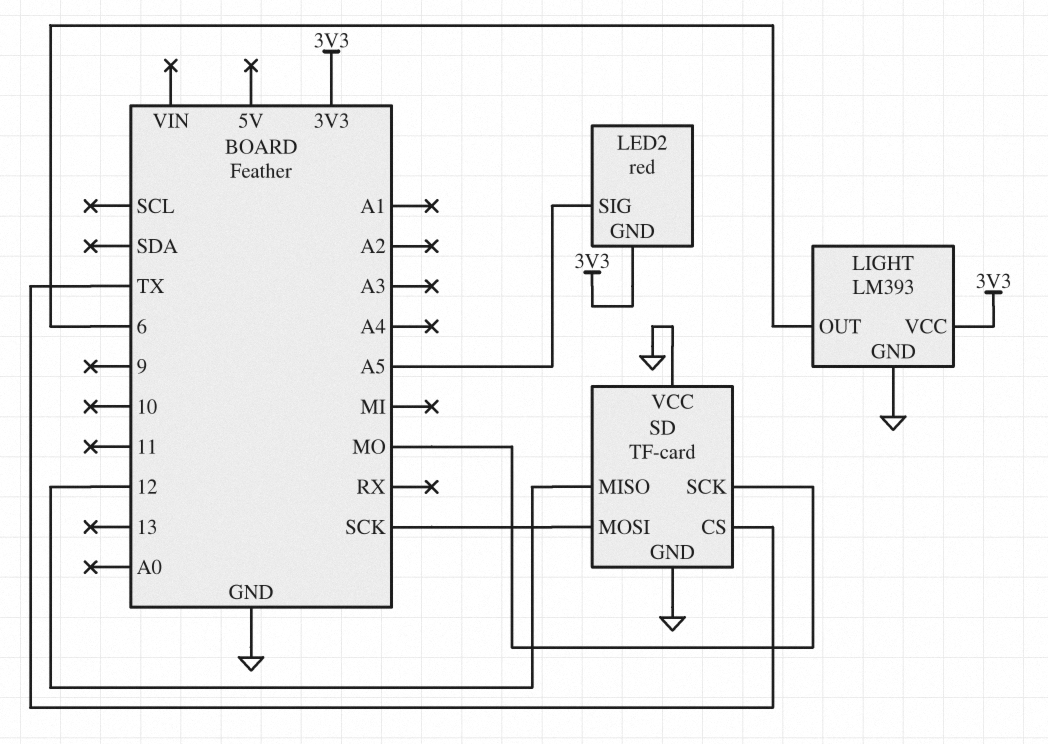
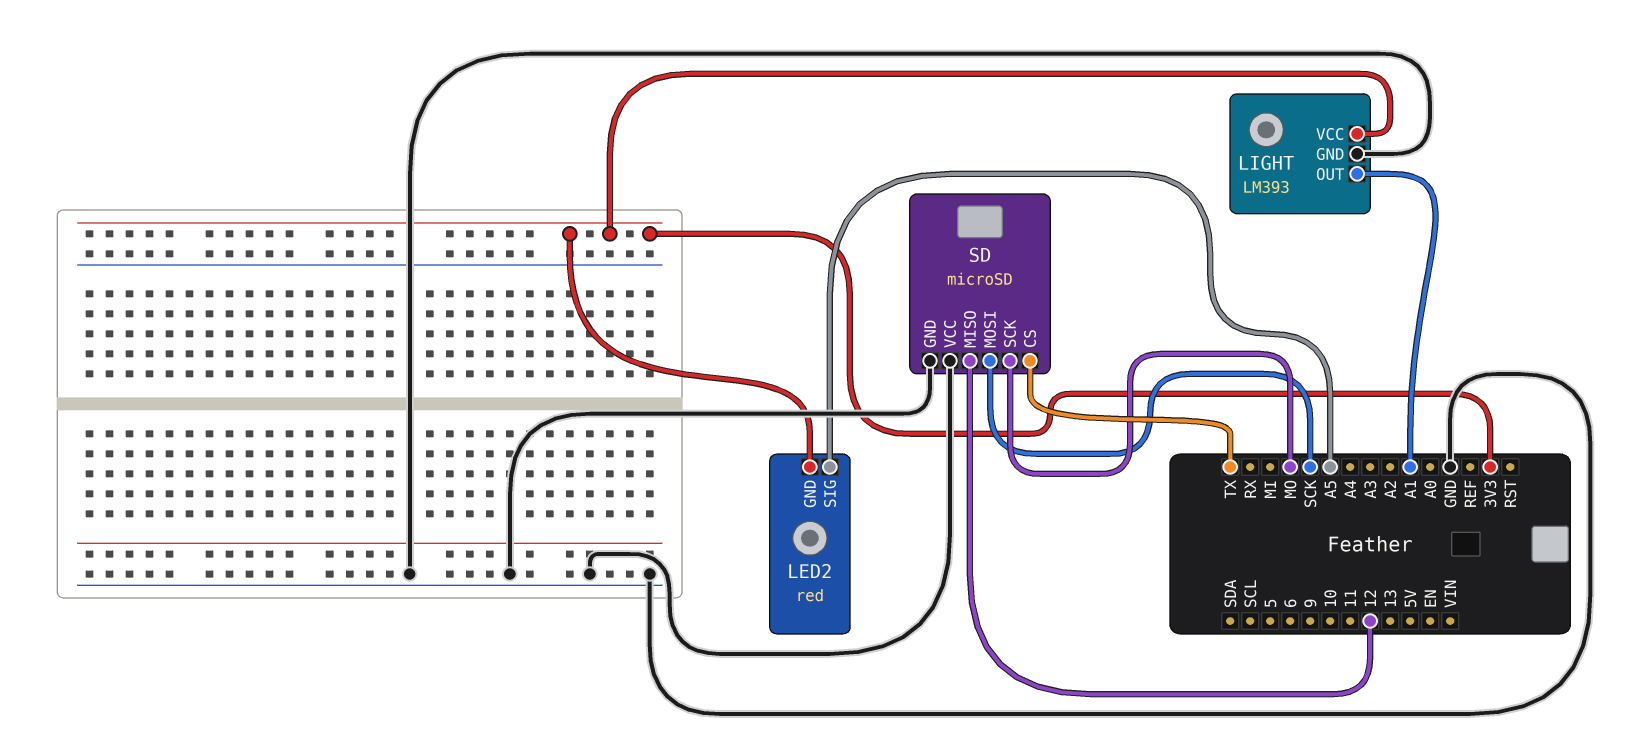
LIGHT pin OUT: 6 -> A1
SD: TF-card -> microSD

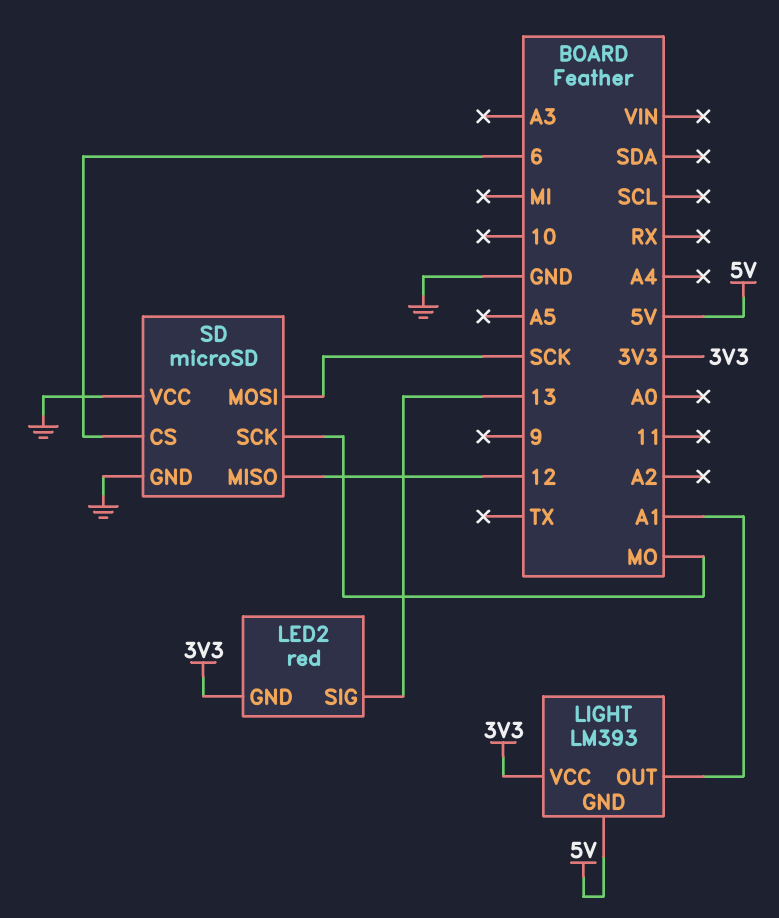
LED2 pin SIG: A5 -> 13
LIGHT pin GND: GND -> 5V
SD pin CS: TX -> 6

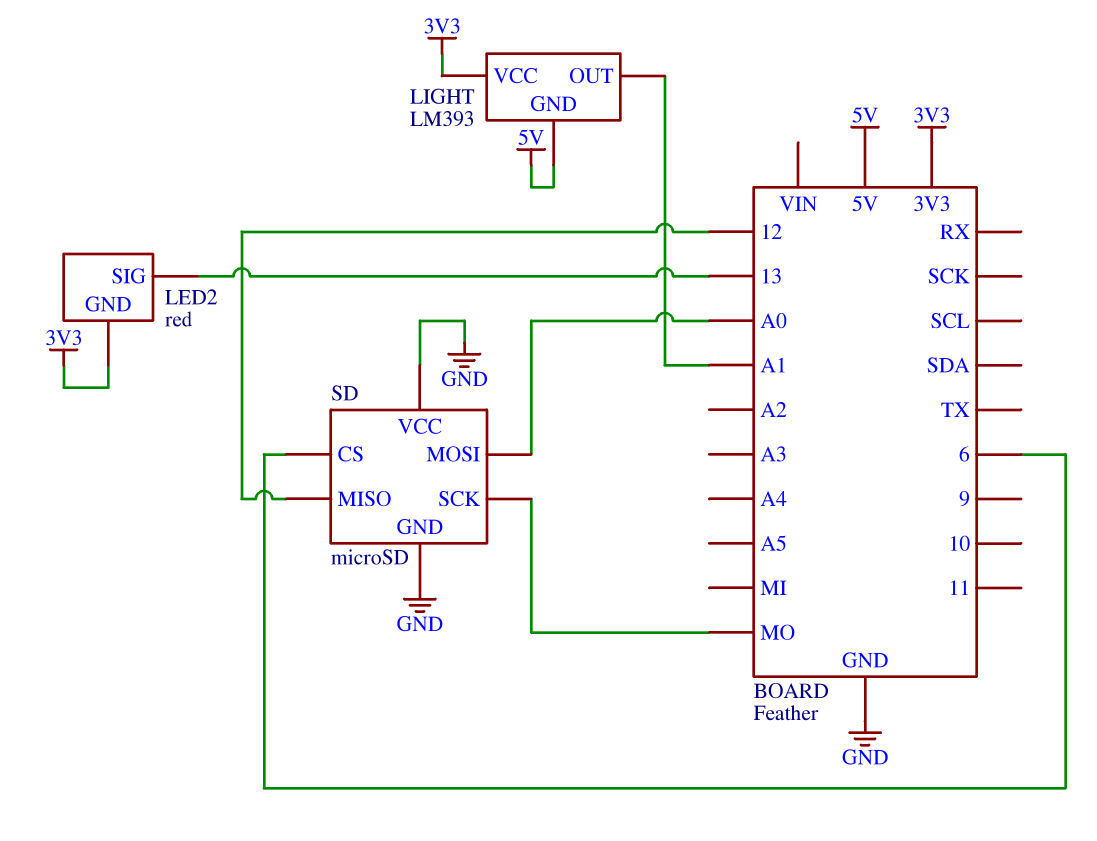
SD pin MOSI: SCK -> A0

